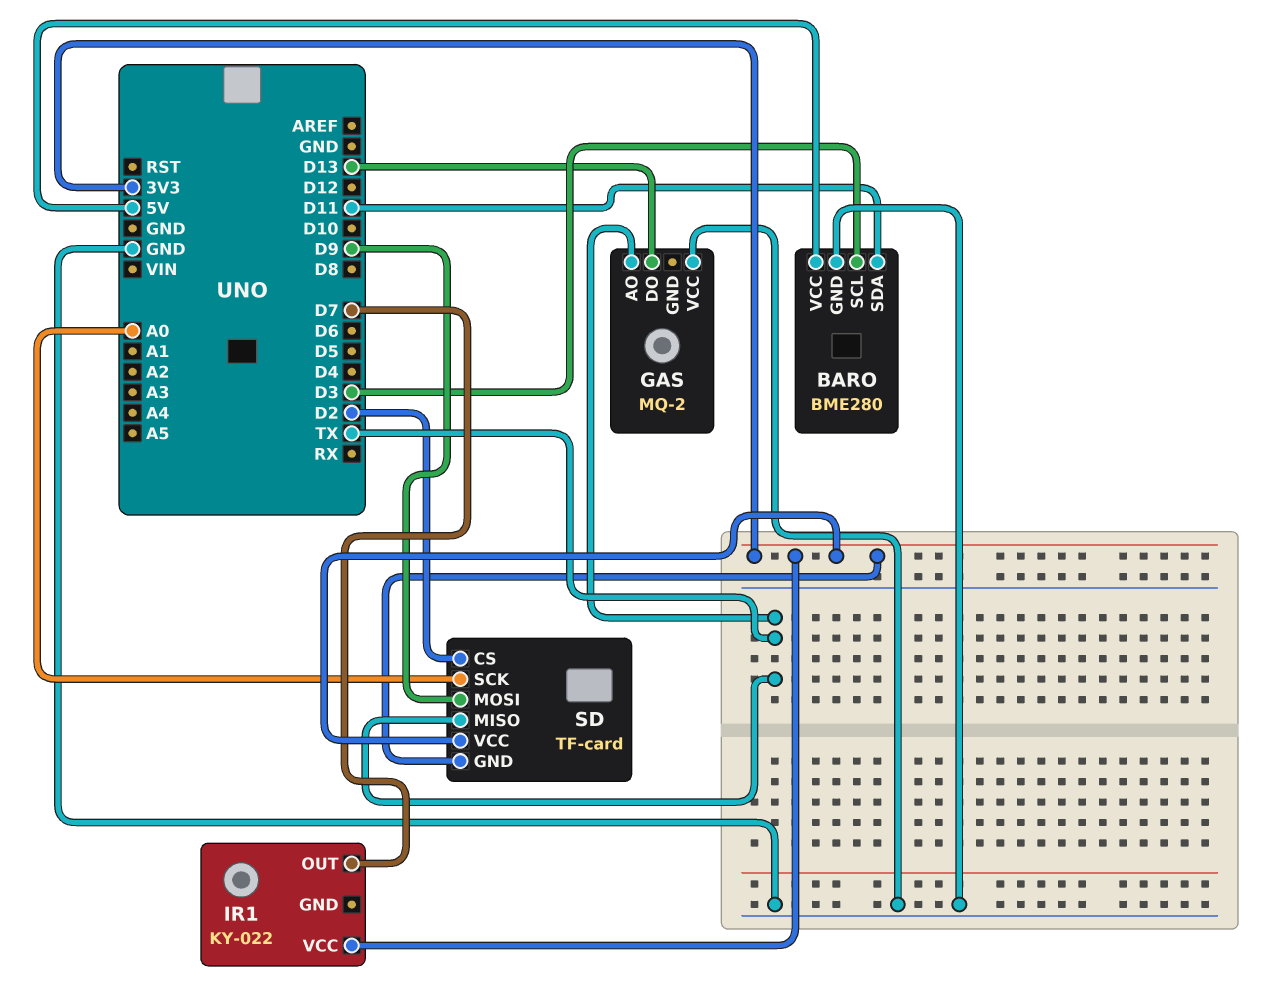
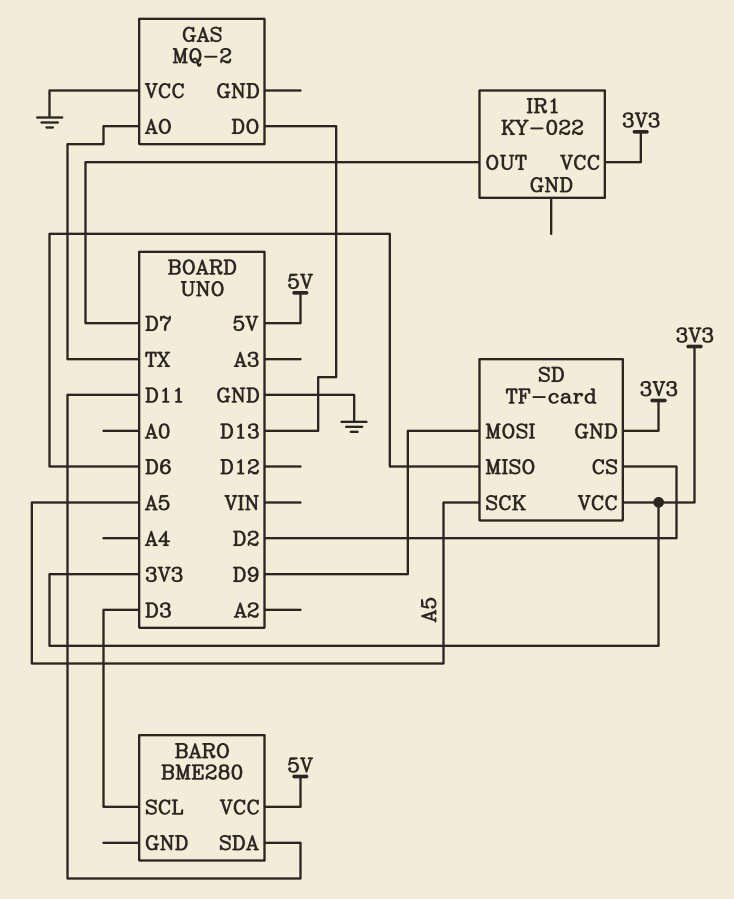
BARO pin GND: GND -> none
SD pin MISO: TX -> D6
SD pin SCK: A0 -> A5

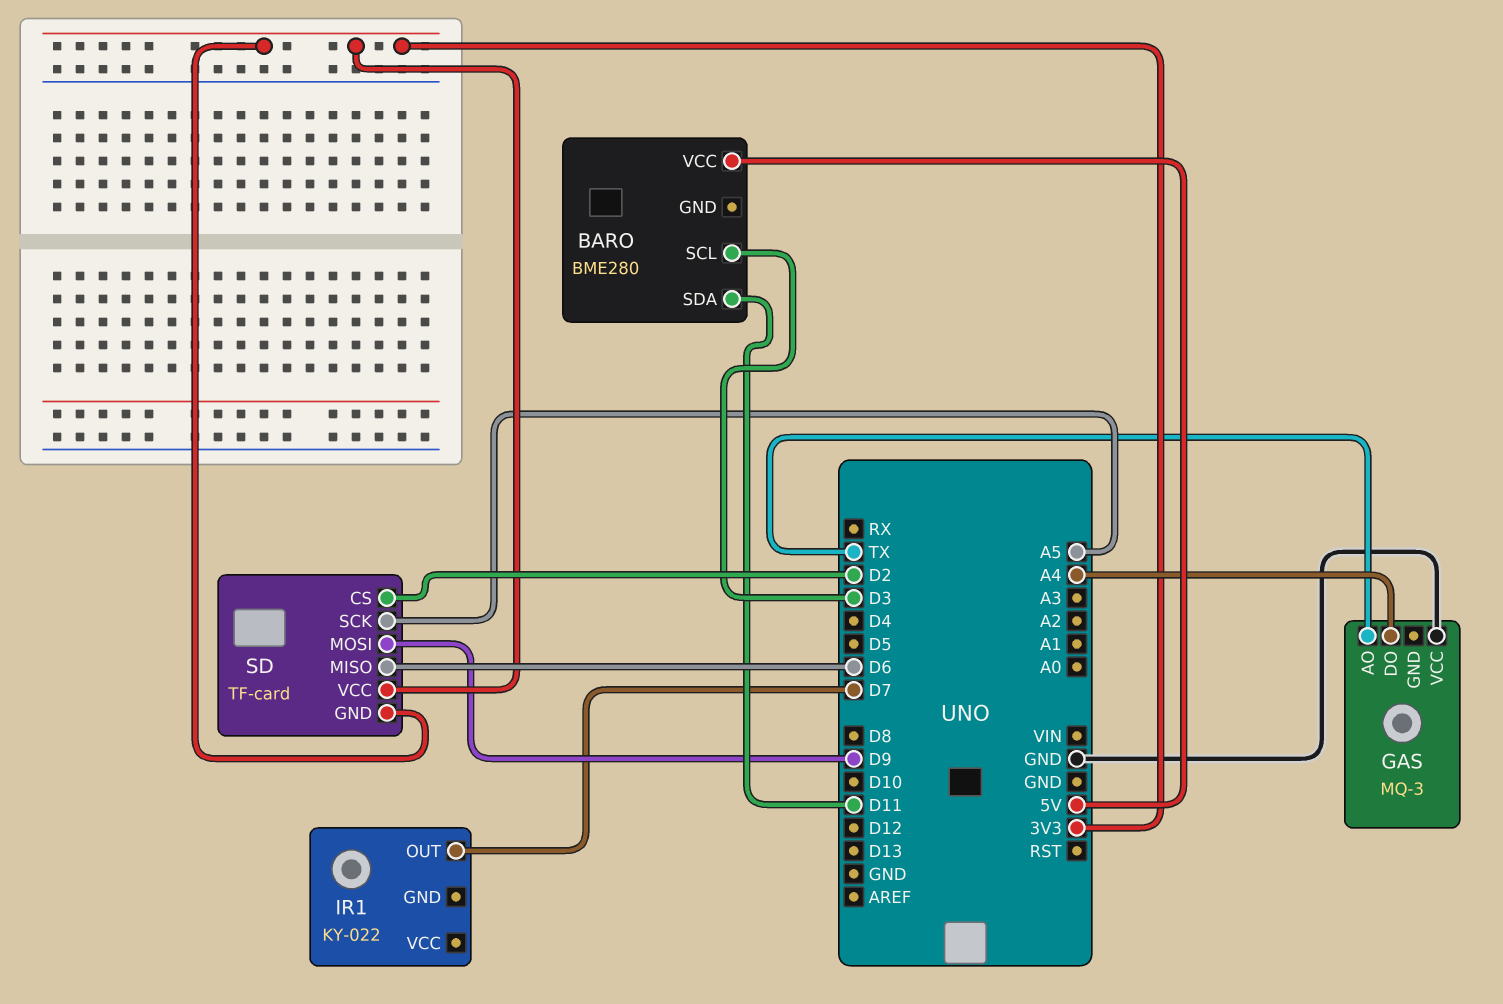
GAS: MQ-2 -> MQ-3
GAS pin DO: D13 -> A4
IR1 pin VCC: 3V3 -> none

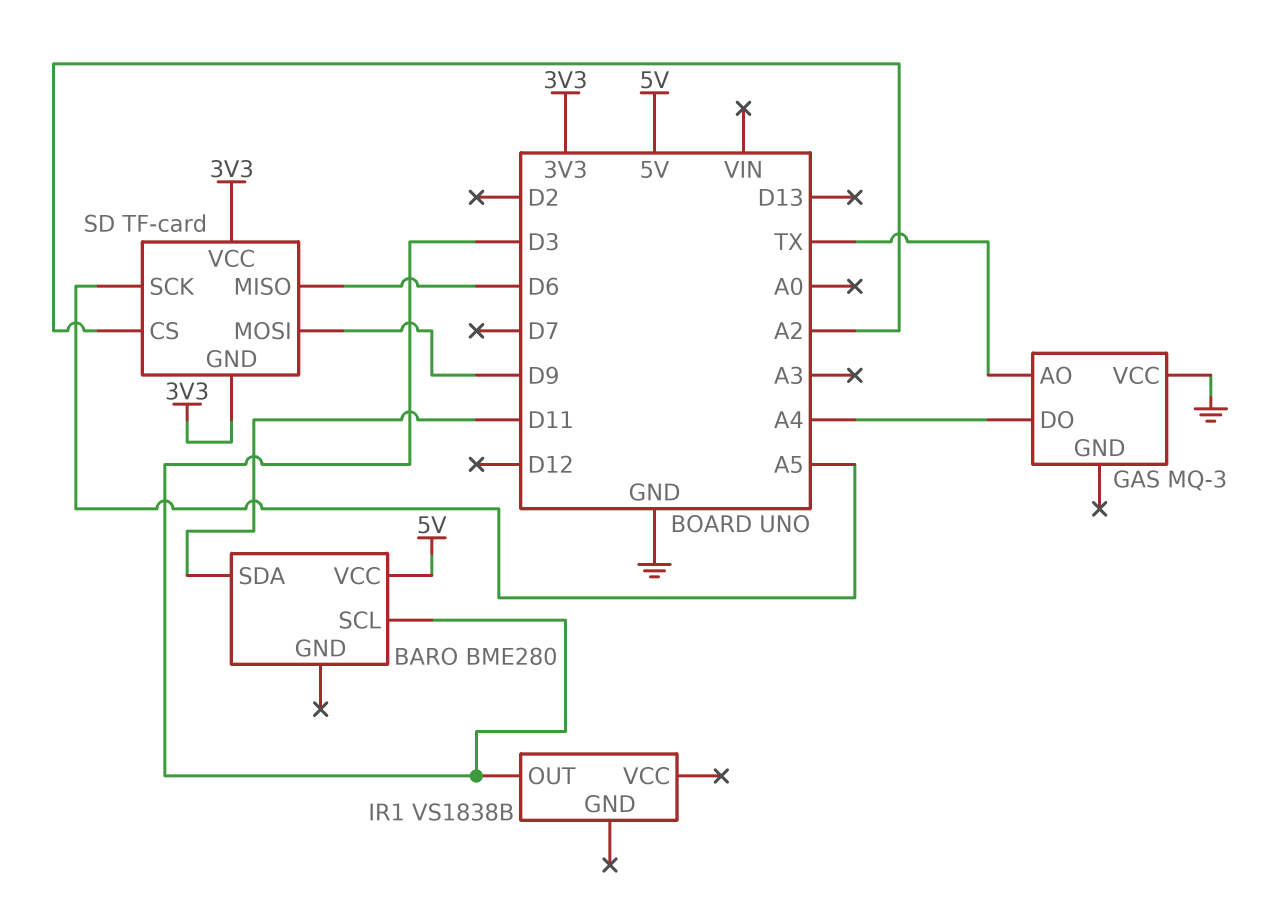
IR1: KY-022 -> VS1838B
IR1 pin OUT: D7 -> D3
SD pin CS: D2 -> A2

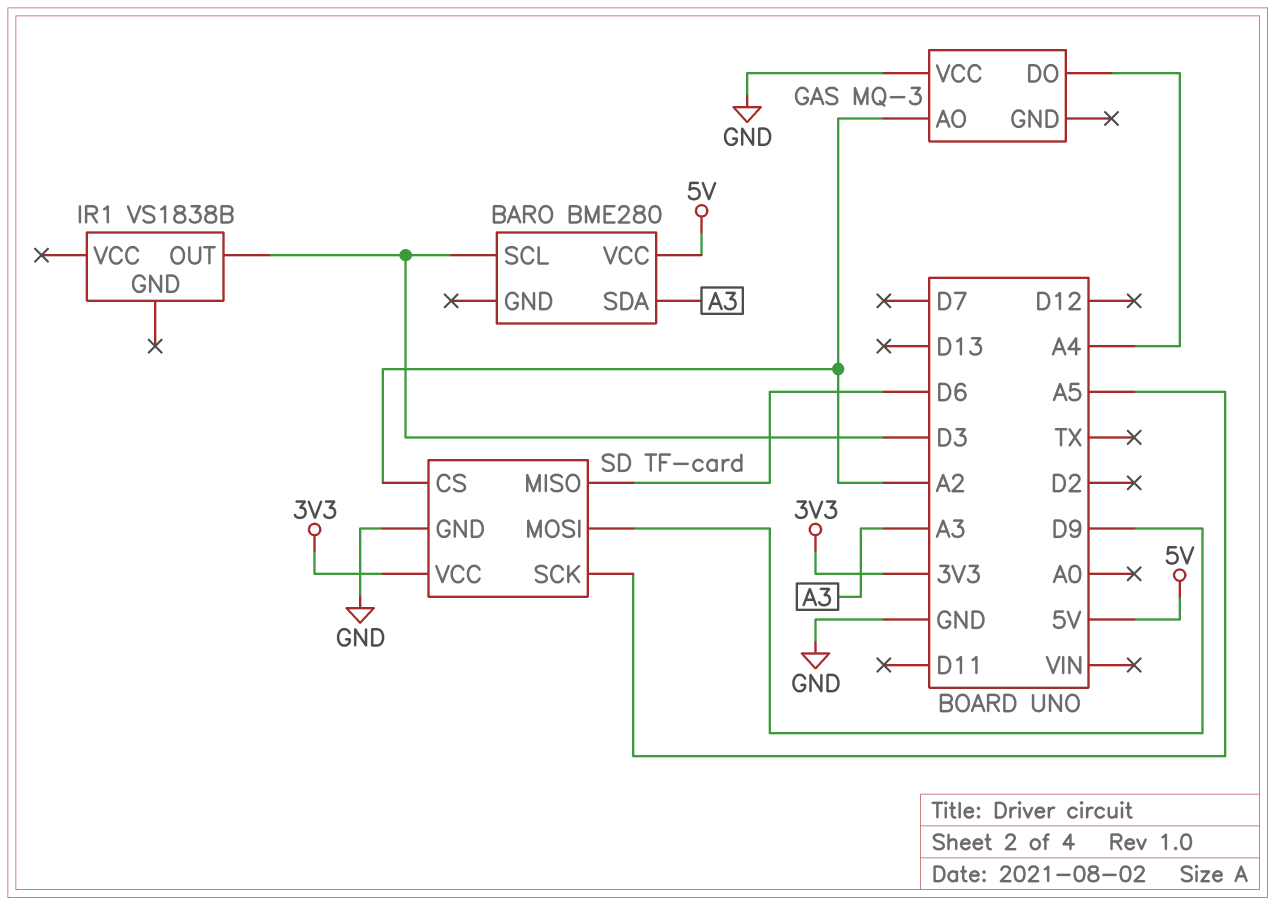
BARO pin SDA: D11 -> A3
GAS pin AO: TX -> A2
SD pin GND: 3V3 -> GND

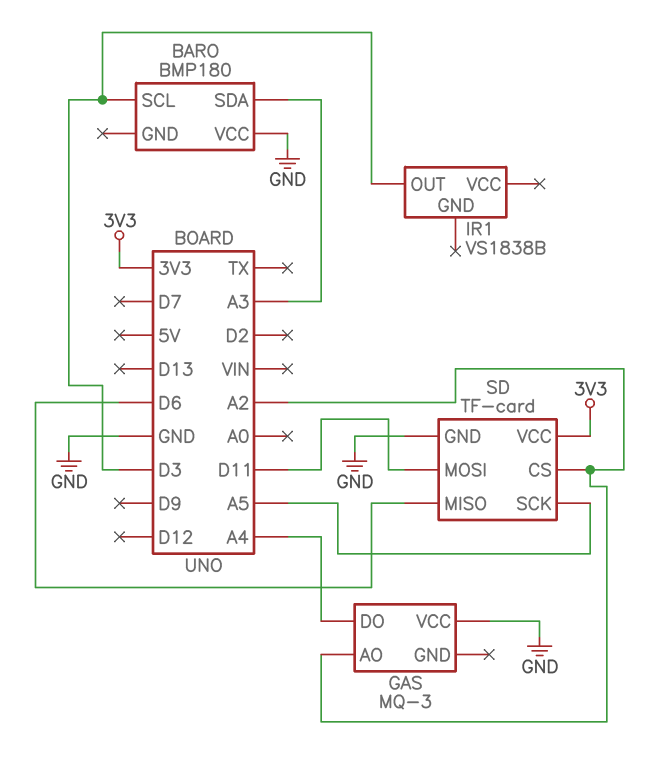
BARO: BME280 -> BMP180
BARO pin VCC: 5V -> GND
SD pin MOSI: D9 -> D11

